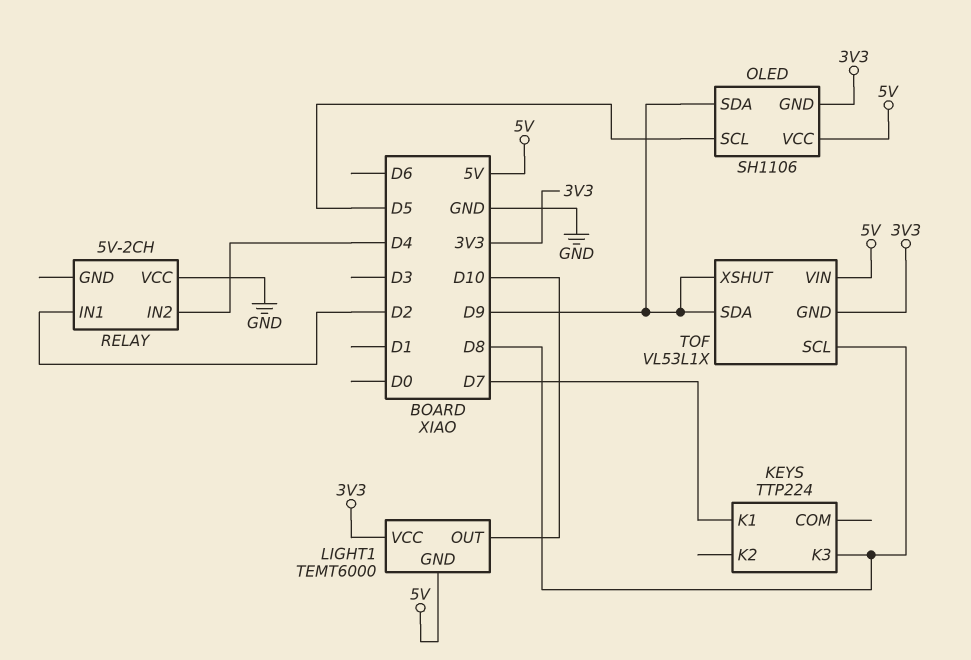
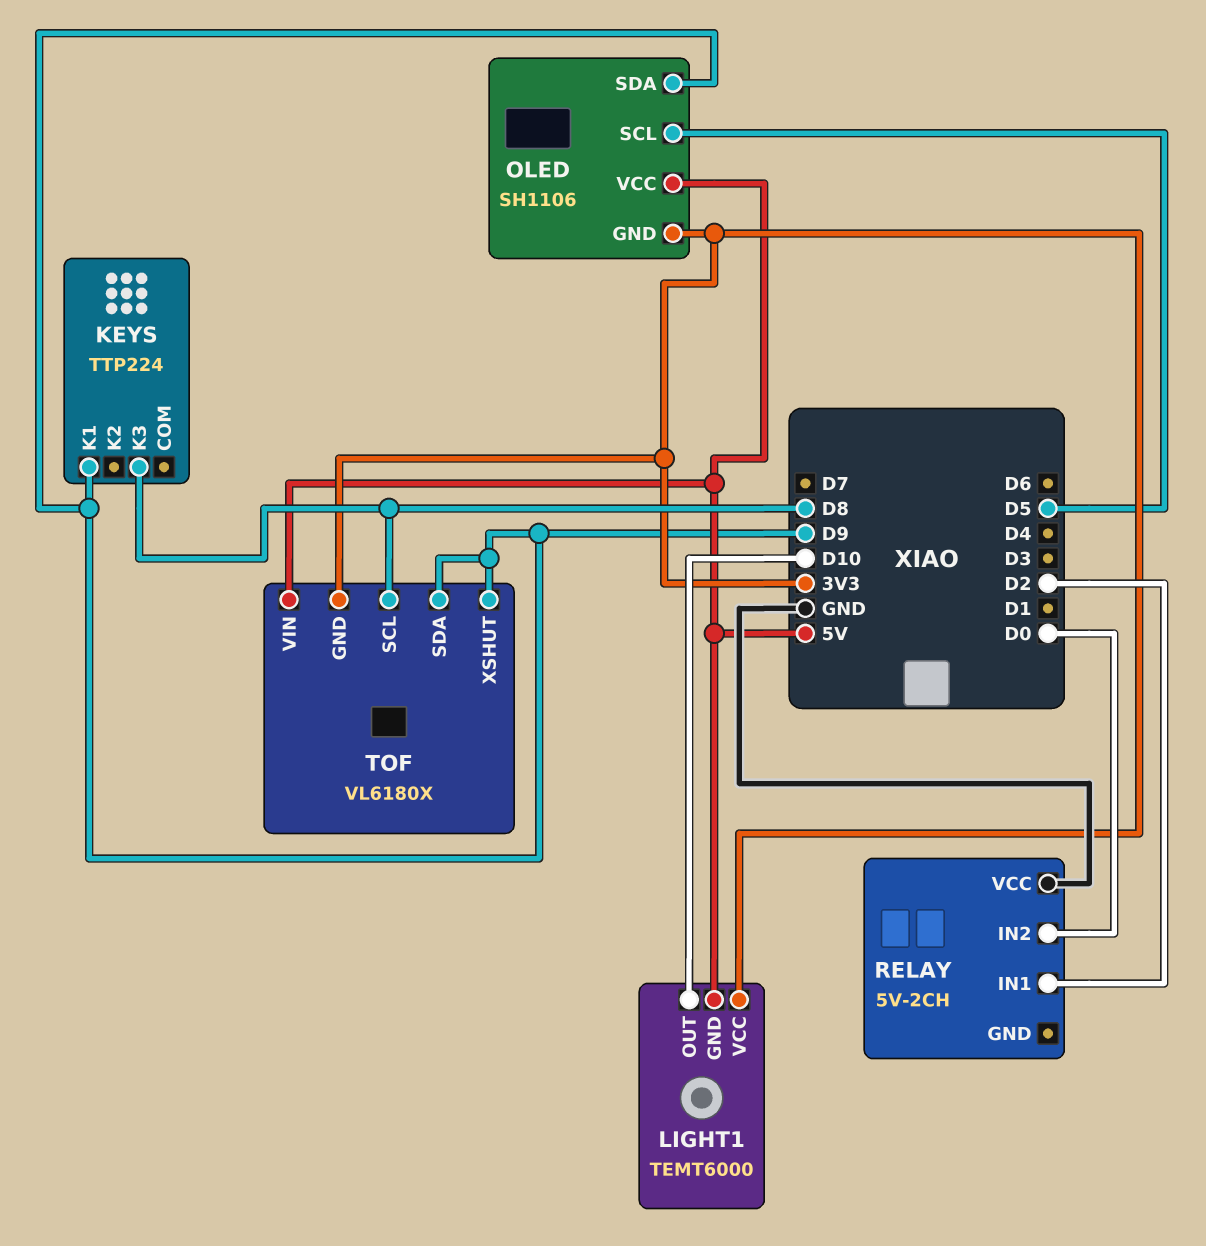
KEYS pin K1: D7 -> D9
RELAY pin IN2: D4 -> D0
TOF: VL53L1X -> VL6180X

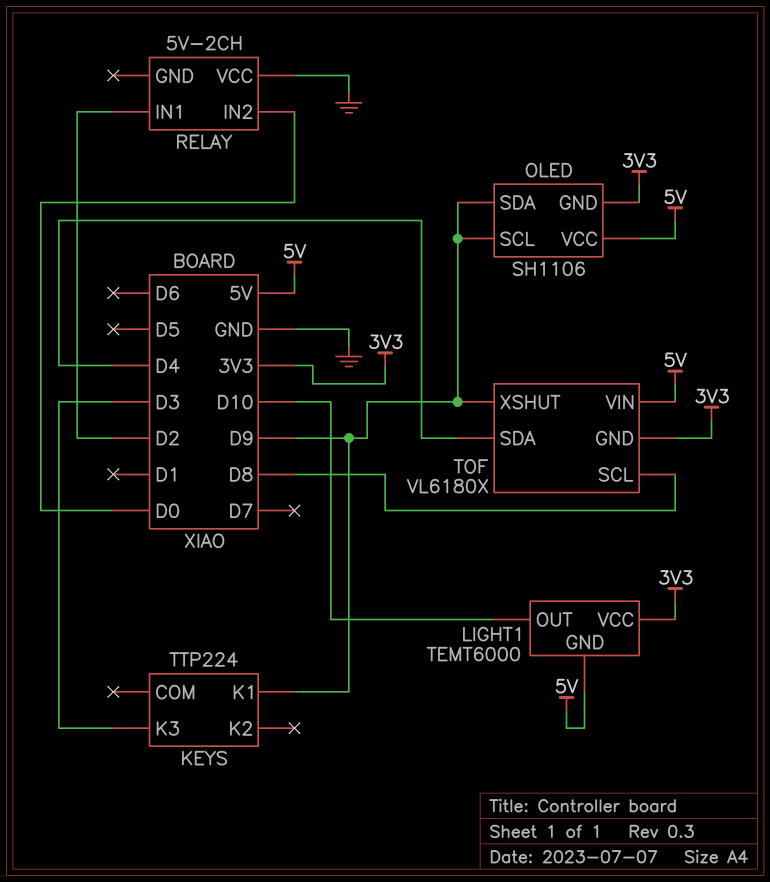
KEYS pin K3: D8 -> D3
OLED pin SCL: D5 -> D9
TOF pin SDA: D9 -> D4

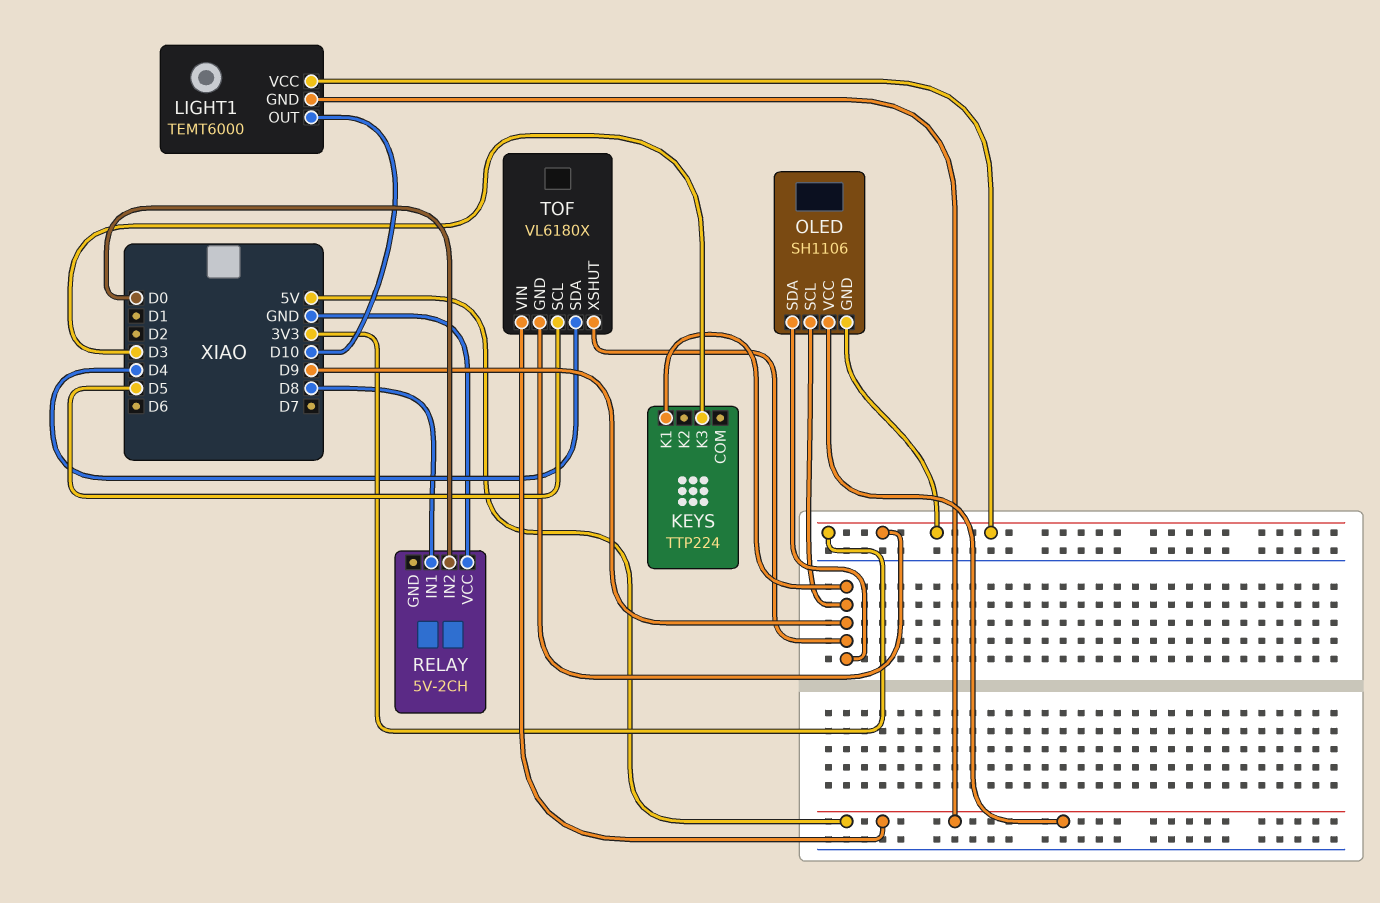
RELAY pin IN1: D2 -> D8
TOF pin SCL: D8 -> D5

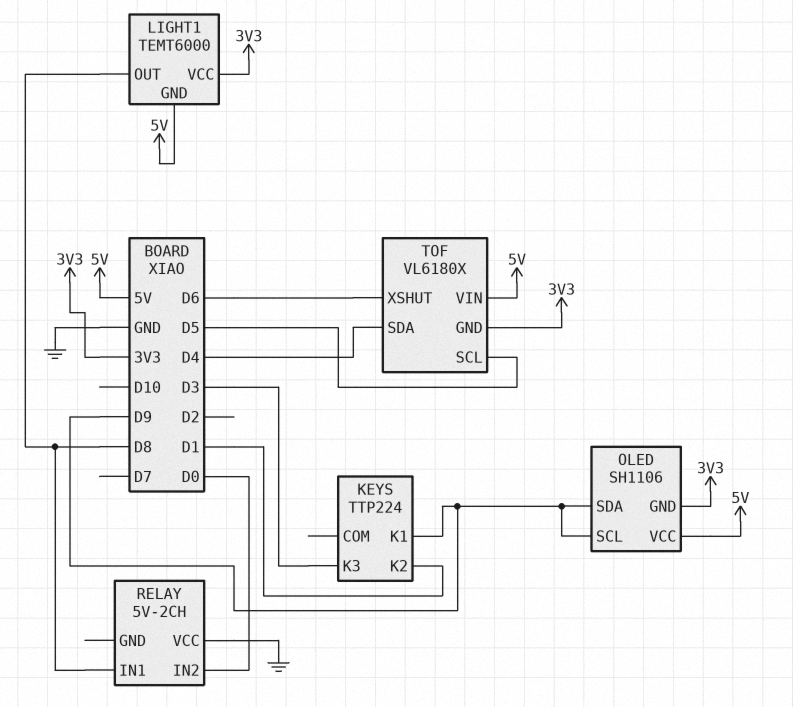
KEYS pin K2: none -> D1
LIGHT1 pin OUT: D10 -> D8
TOF pin XSHUT: D9 -> D6

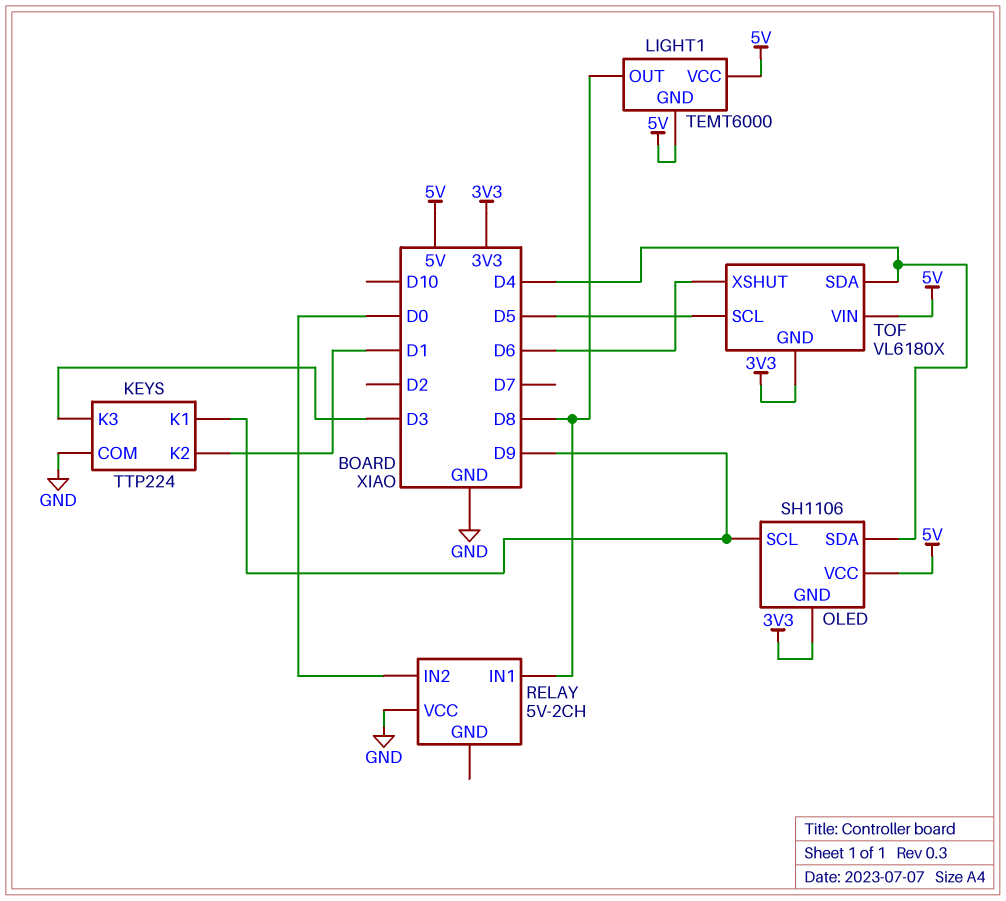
KEYS pin COM: none -> GND
LIGHT1 pin VCC: 3V3 -> 5V
OLED pin SDA: D9 -> D4

